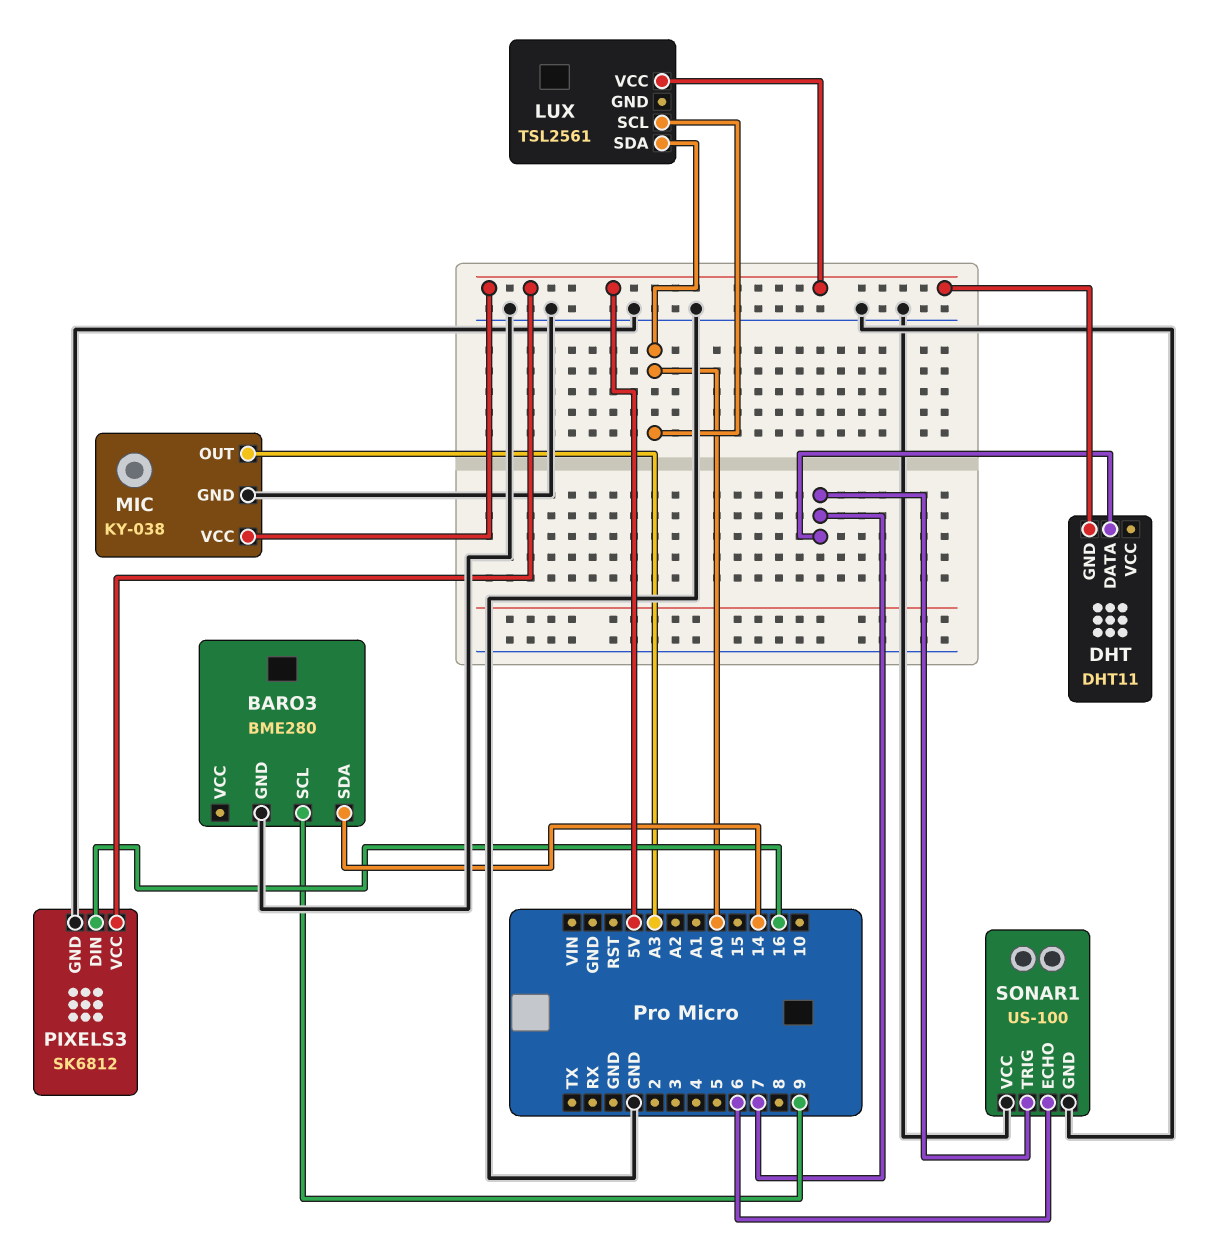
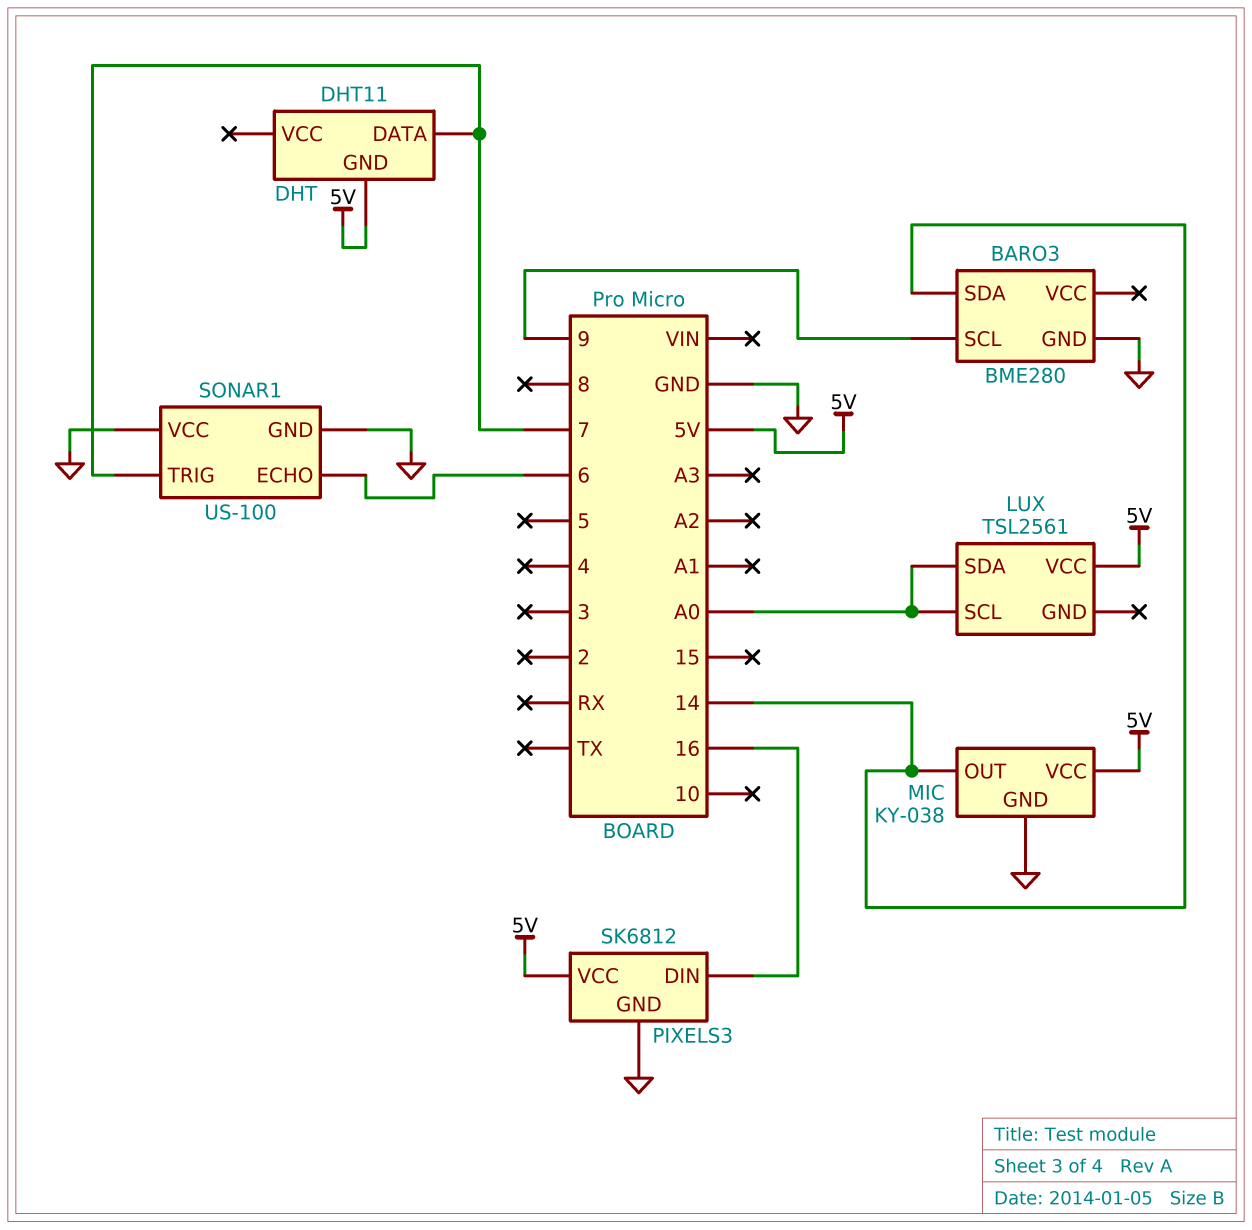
MIC pin OUT: A3 -> 14

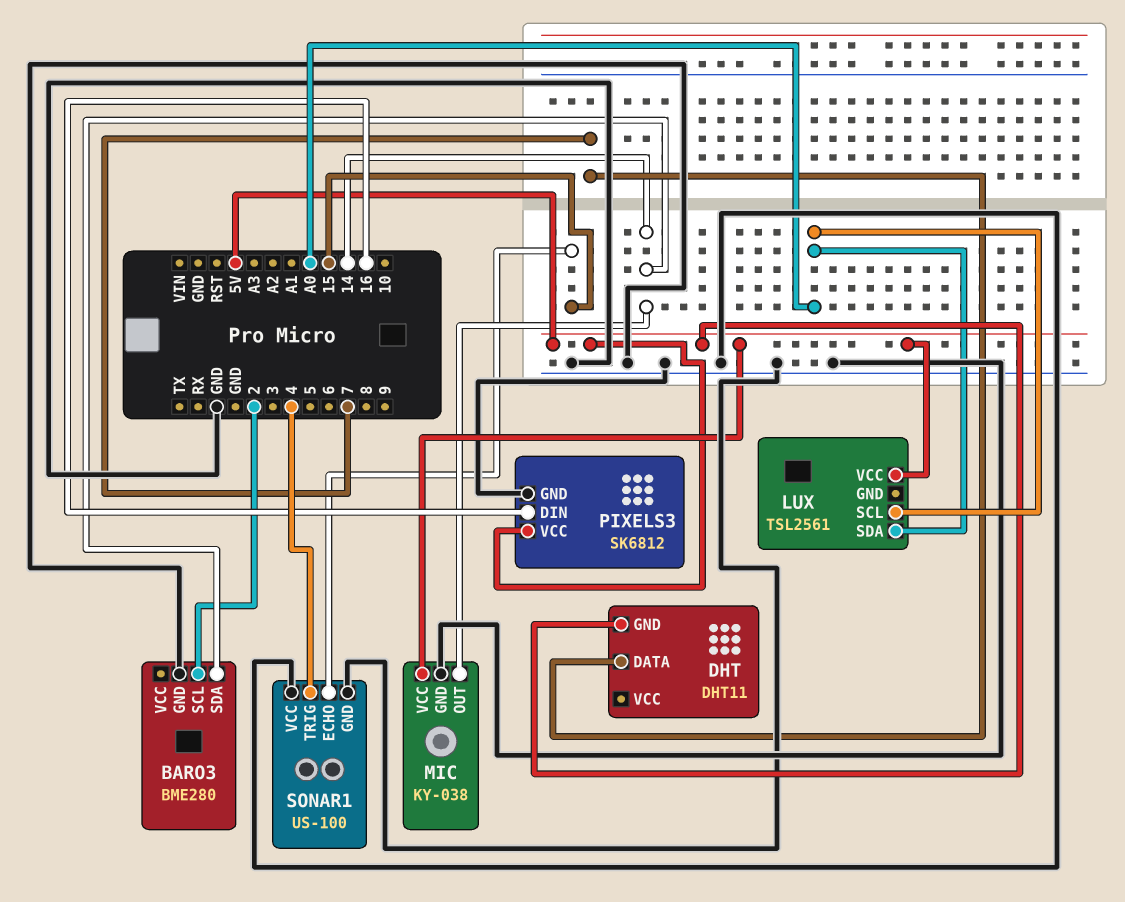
BARO3 pin SCL: 9 -> 2
SONAR1 pin ECHO: 6 -> 15
SONAR1 pin TRIG: 7 -> 4

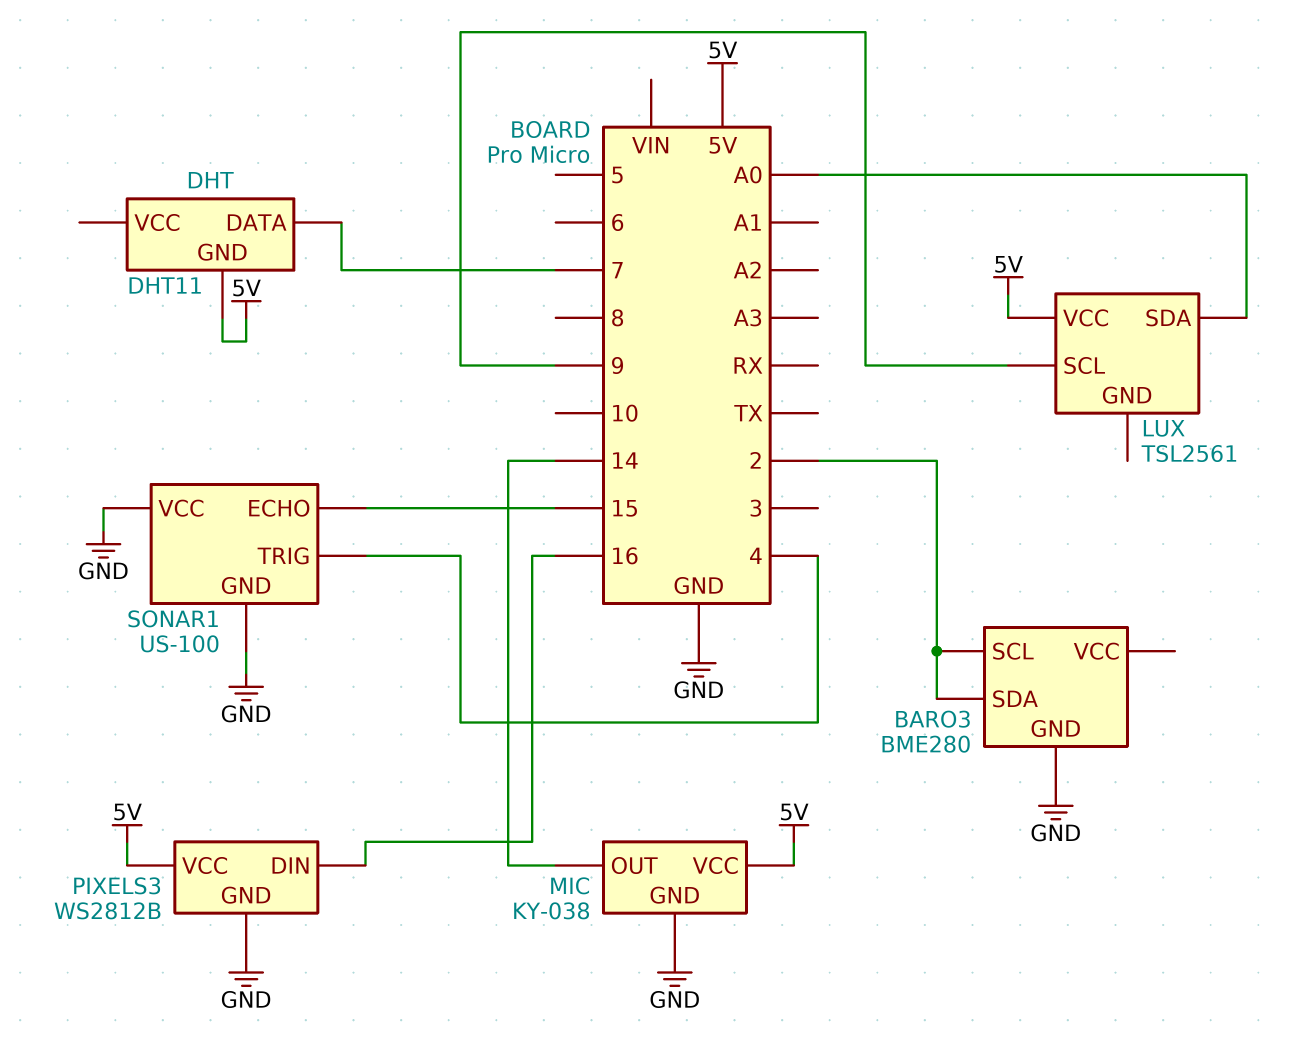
BARO3 pin SDA: 14 -> 2
LUX pin SCL: A0 -> 9
PIXELS3: SK6812 -> WS2812B

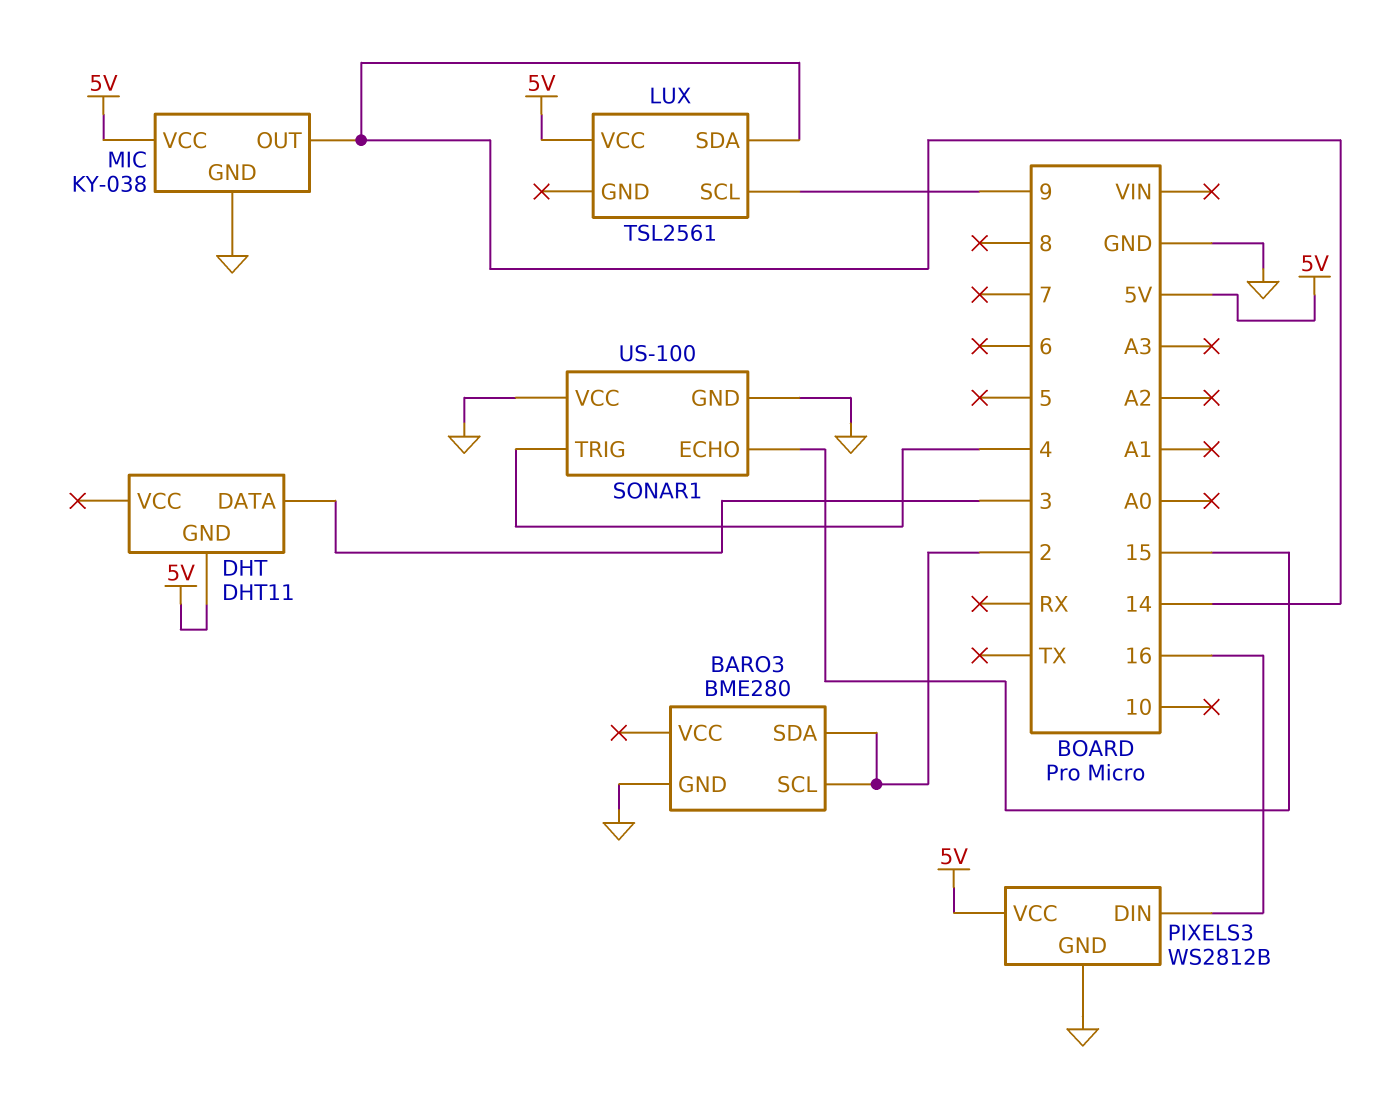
DHT pin DATA: 7 -> 3
LUX pin SDA: A0 -> 14

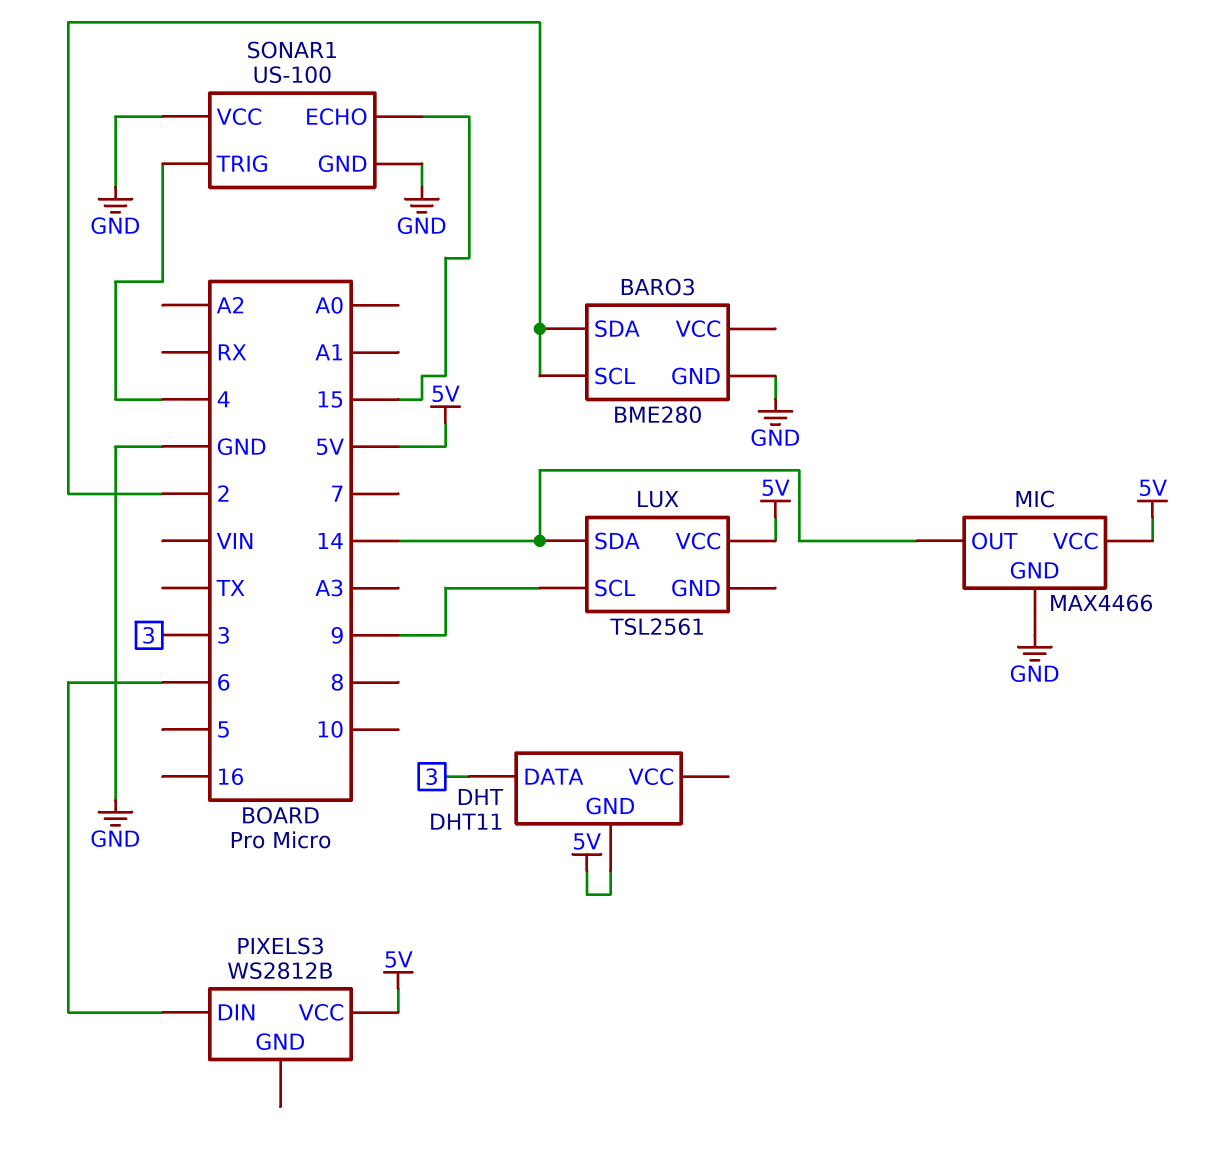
MIC: KY-038 -> MAX4466
PIXELS3 pin DIN: 16 -> 6
PIXELS3 pin GND: GND -> none

